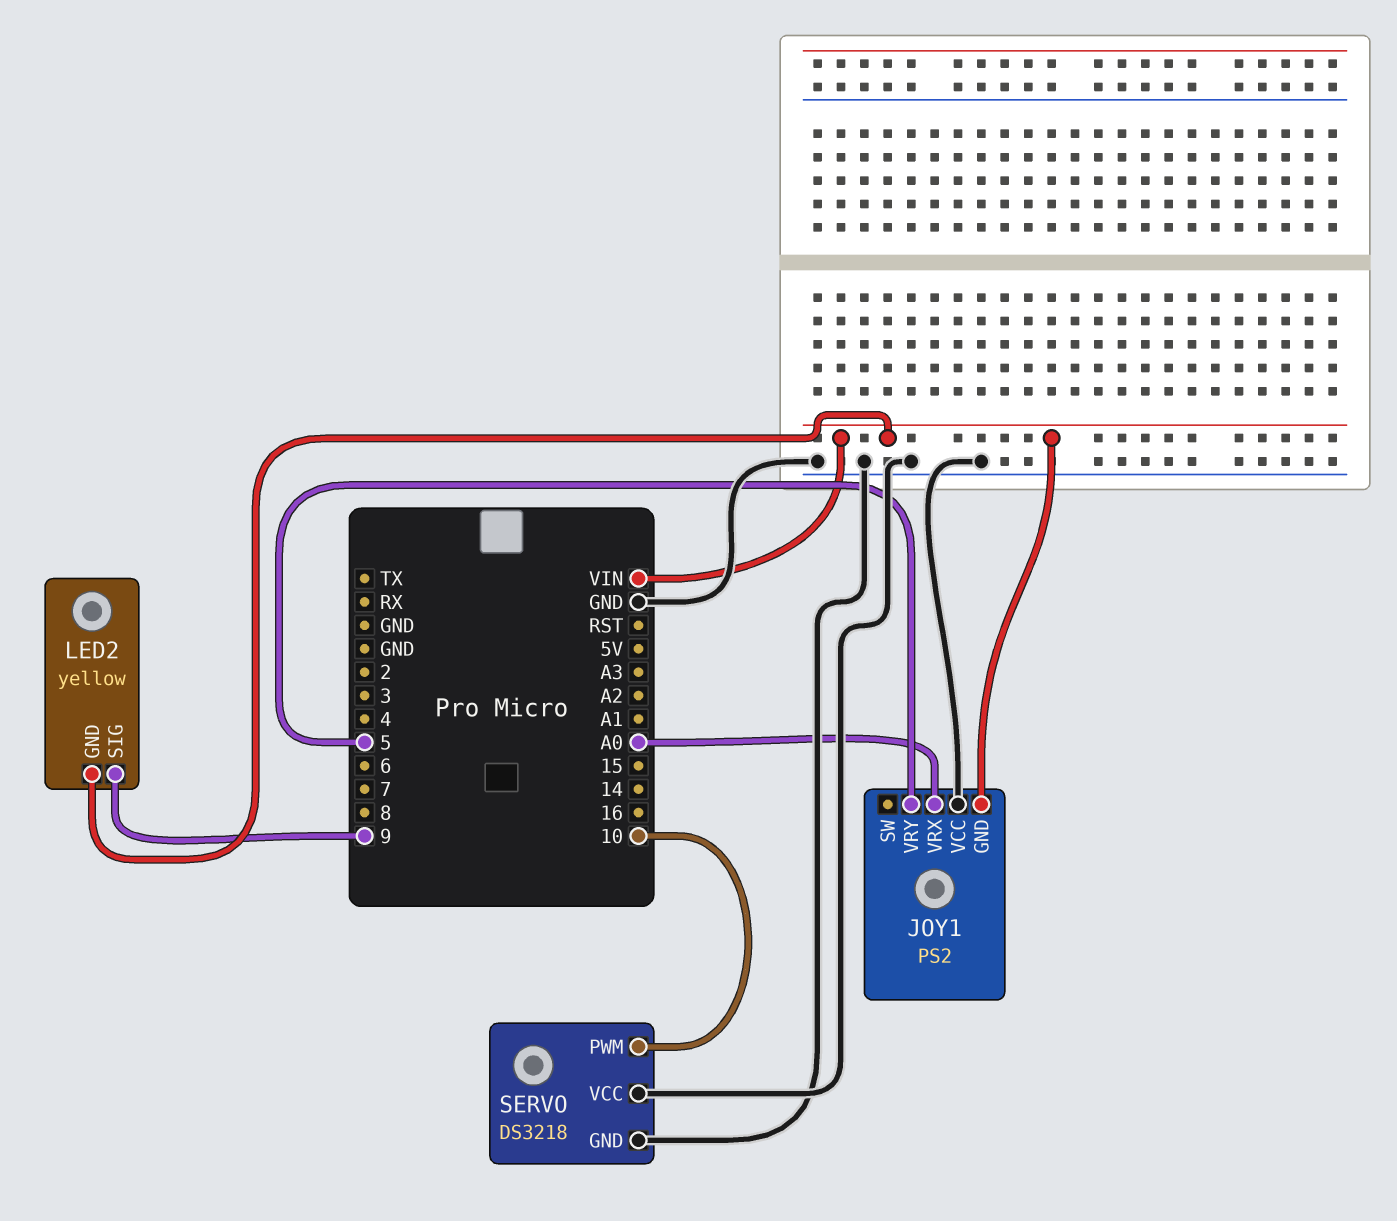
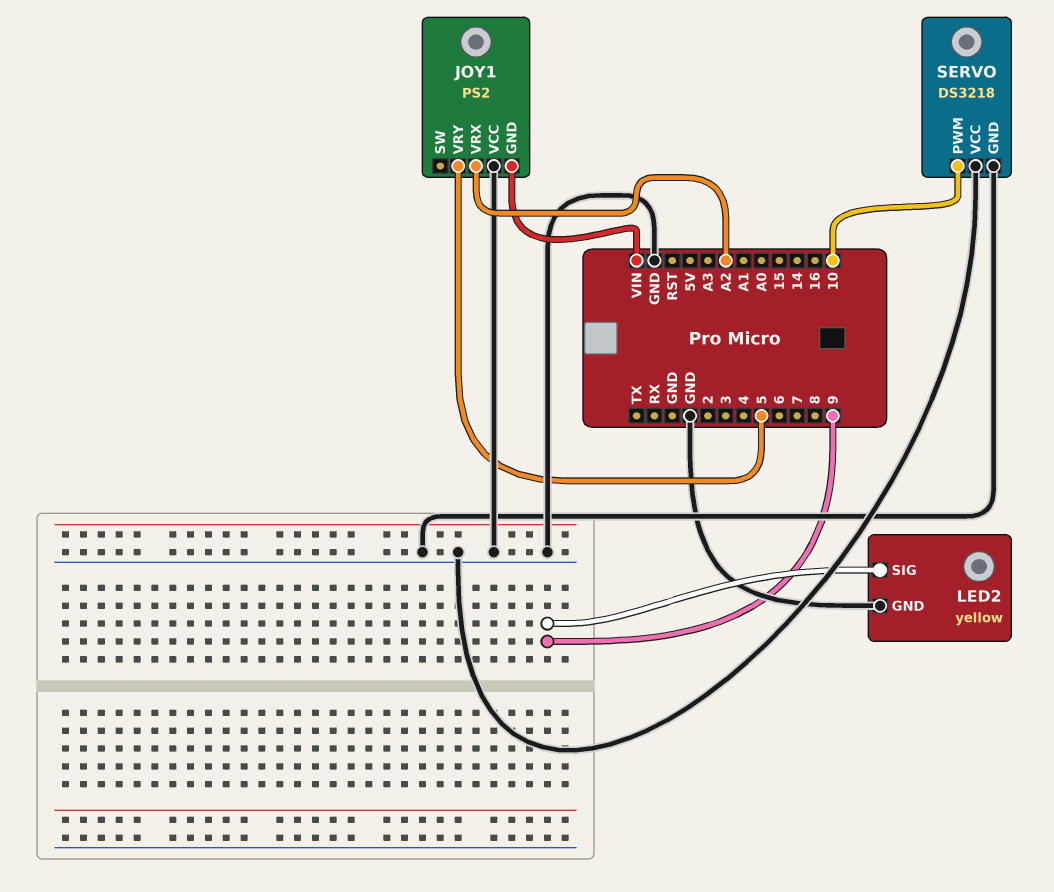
JOY1 pin VRX: A0 -> A2
LED2 pin GND: VIN -> GND

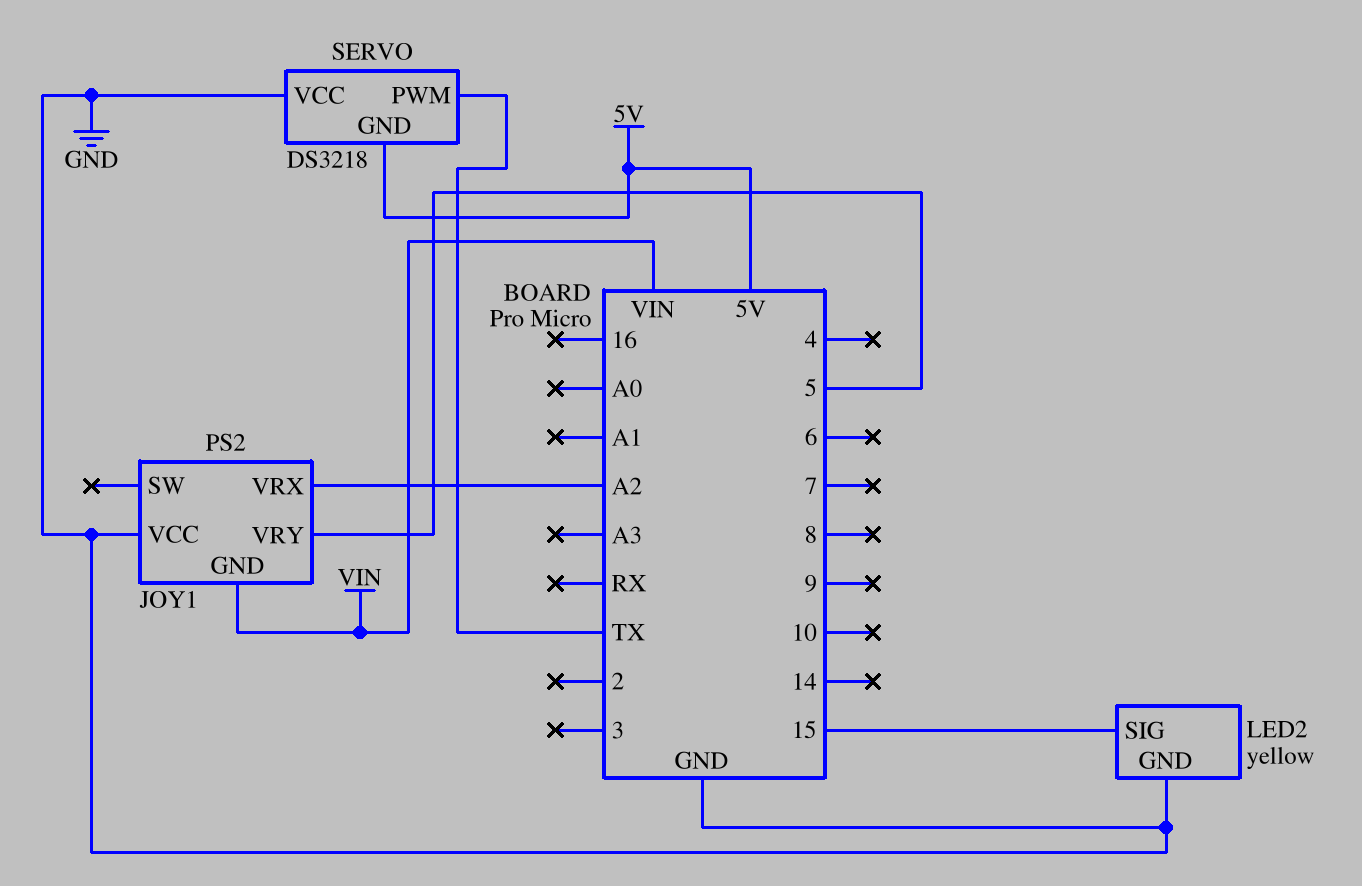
LED2 pin SIG: 9 -> 15
SERVO pin GND: GND -> 5V
SERVO pin PWM: 10 -> TX

